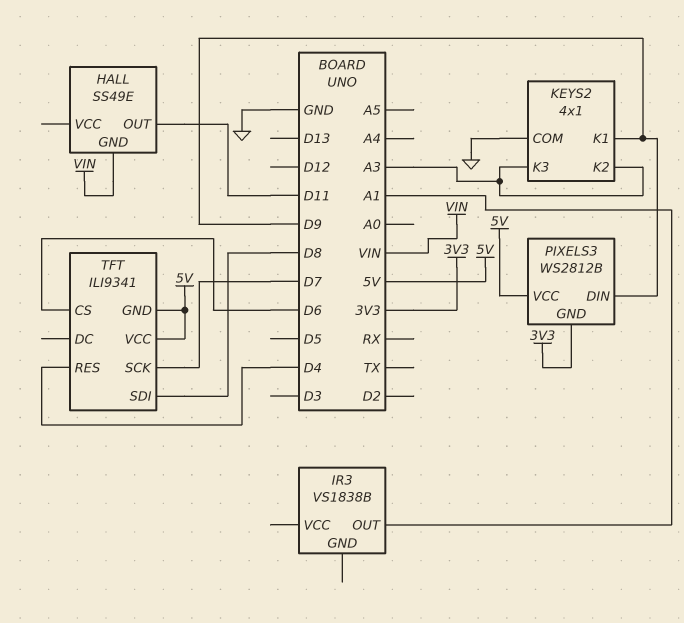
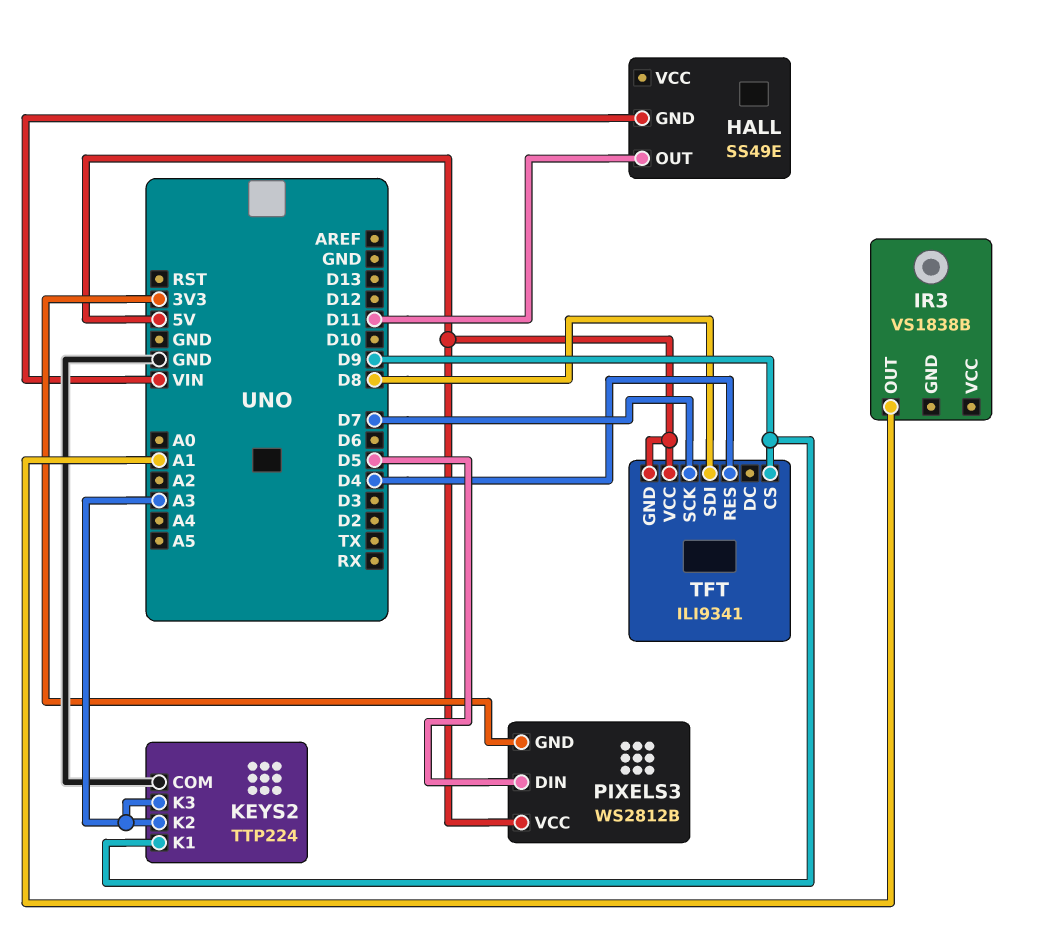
KEYS2: 4x1 -> TTP224
PIXELS3 pin DIN: D9 -> D5
TFT pin CS: D6 -> D9

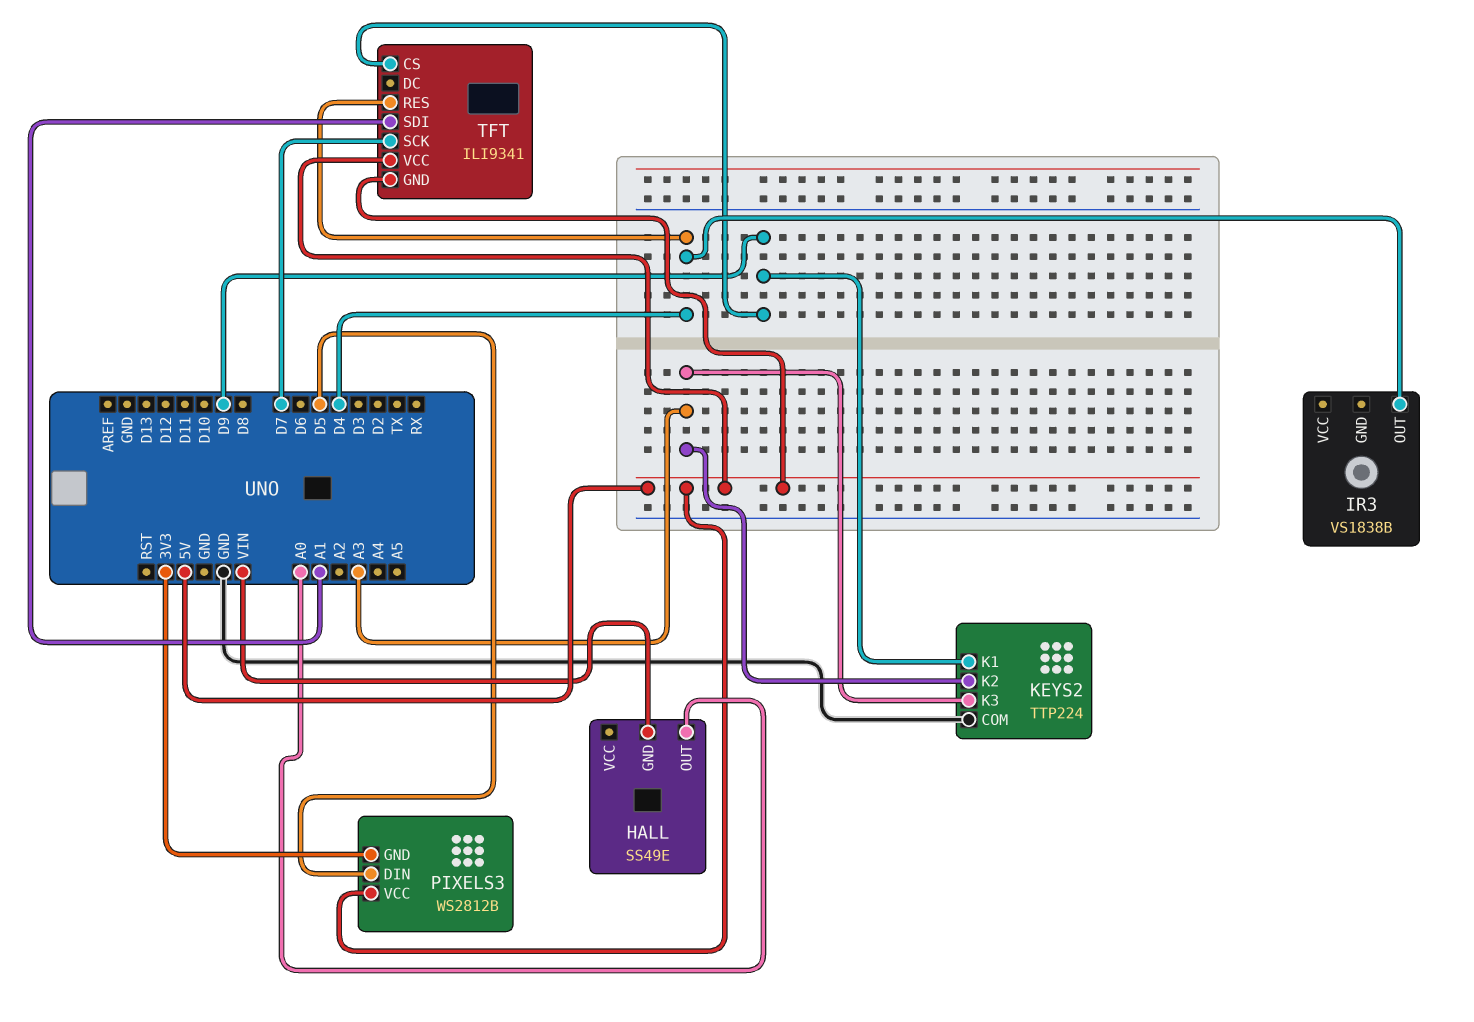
HALL pin OUT: D11 -> A0
IR3 pin OUT: A1 -> D4
TFT pin SDI: D8 -> A1

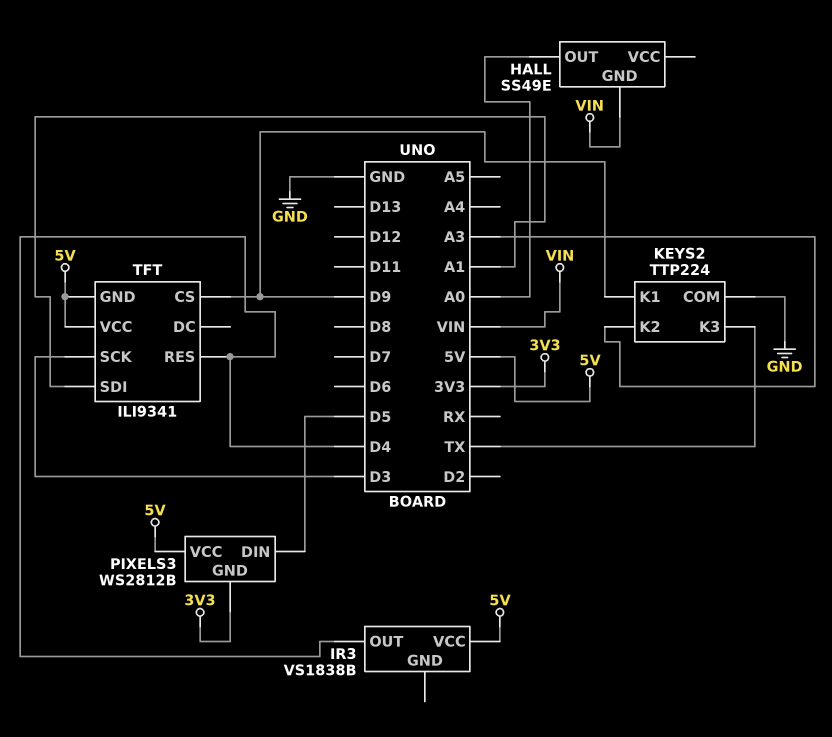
IR3 pin VCC: none -> 5V
KEYS2 pin K3: A3 -> TX
TFT pin SCK: D7 -> D3

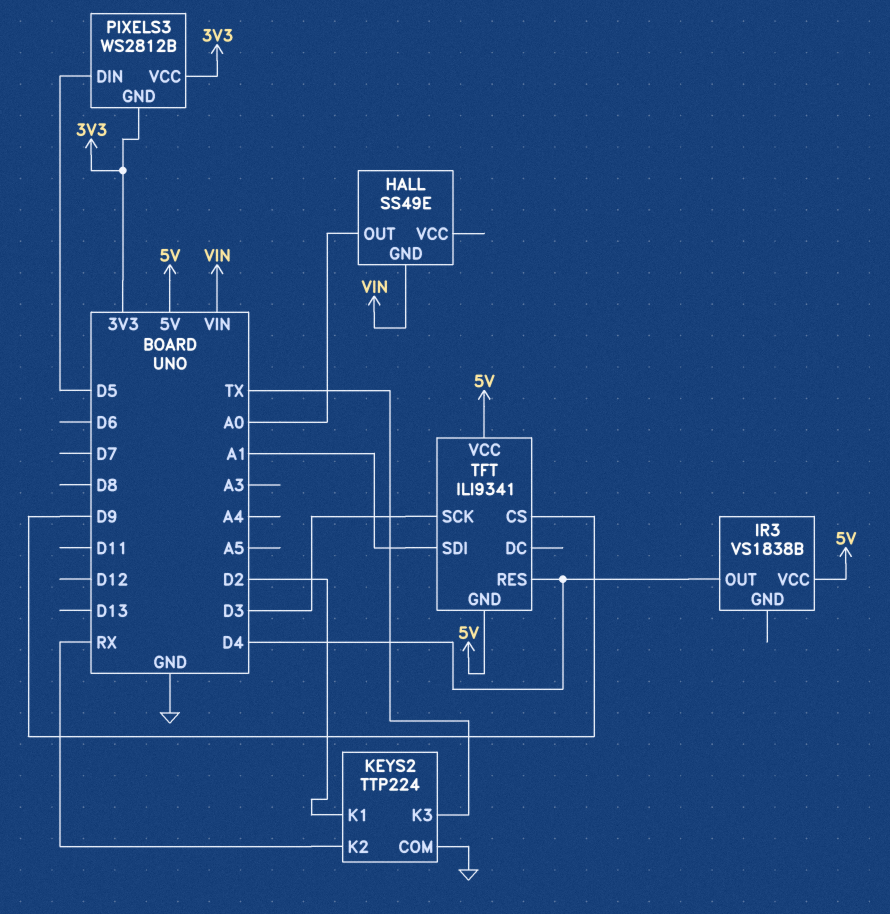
KEYS2 pin K1: D9 -> D2
KEYS2 pin K2: A3 -> RX
PIXELS3 pin VCC: 5V -> 3V3

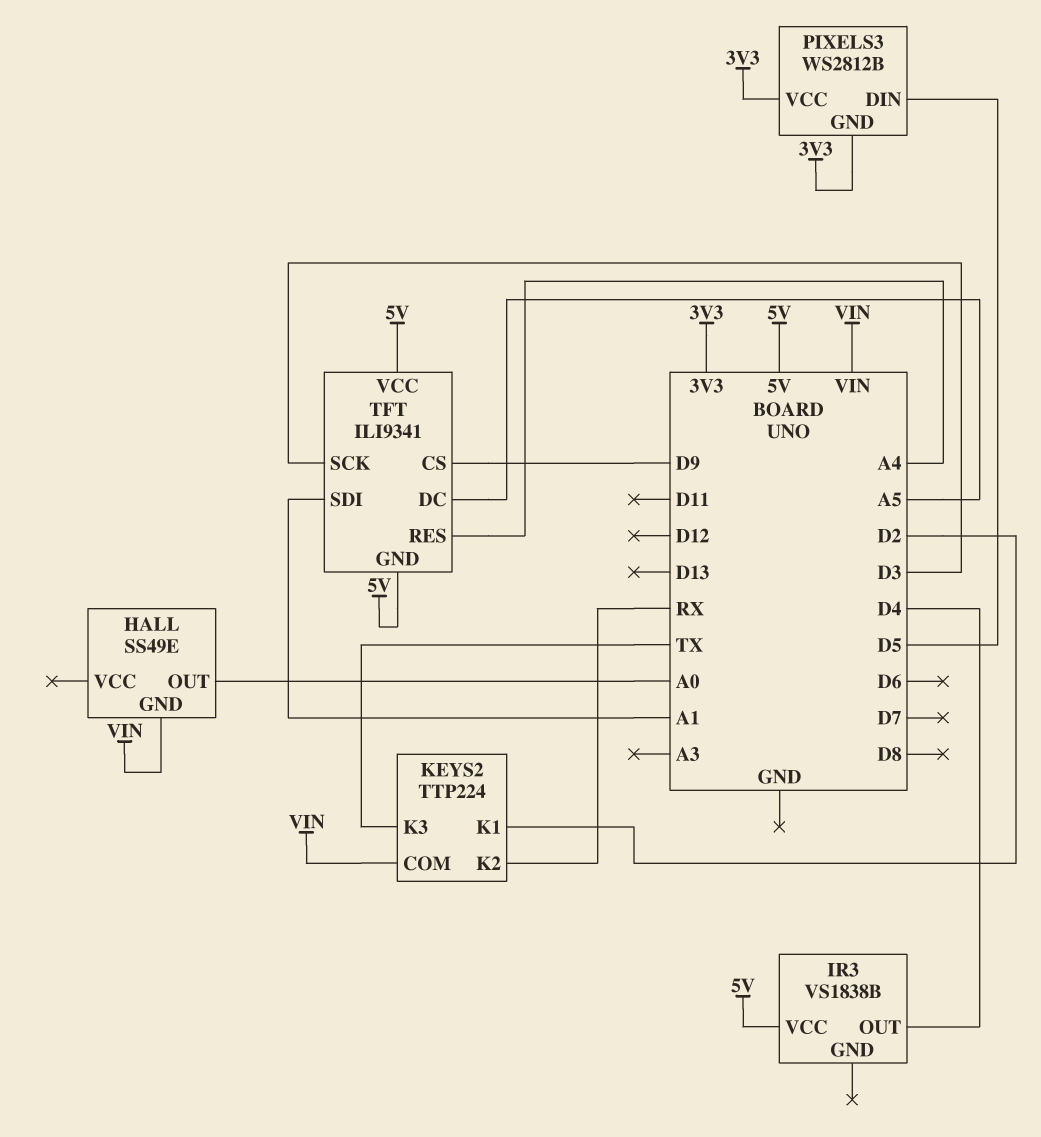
KEYS2 pin COM: GND -> VIN
TFT pin DC: none -> A5
TFT pin RES: D4 -> A4

